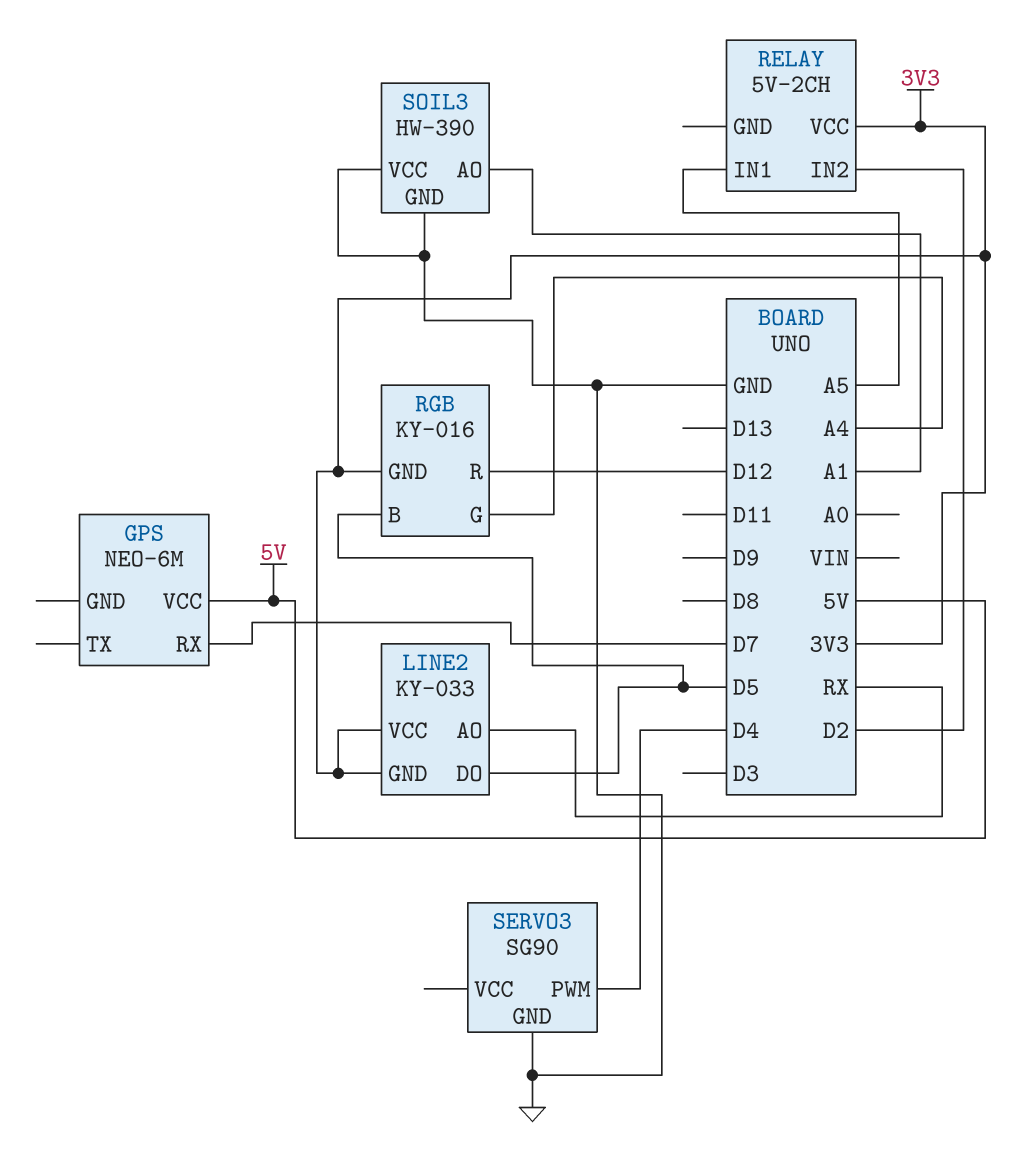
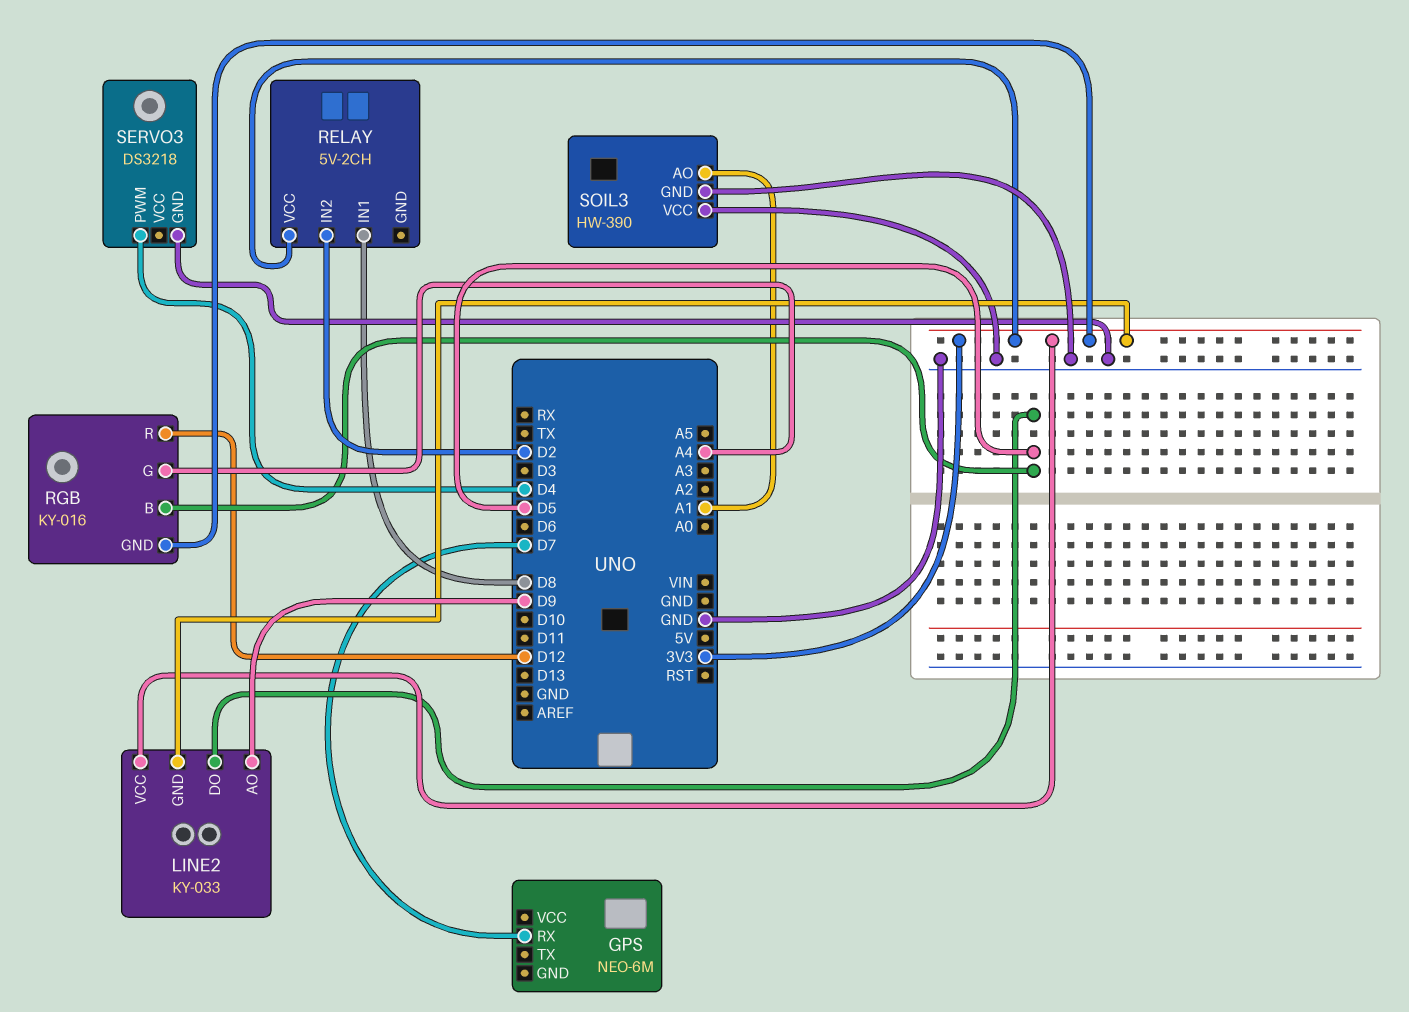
GPS pin VCC: 5V -> none
LINE2 pin AO: RX -> D9
RELAY pin IN1: A5 -> D8
SERVO3: SG90 -> DS3218

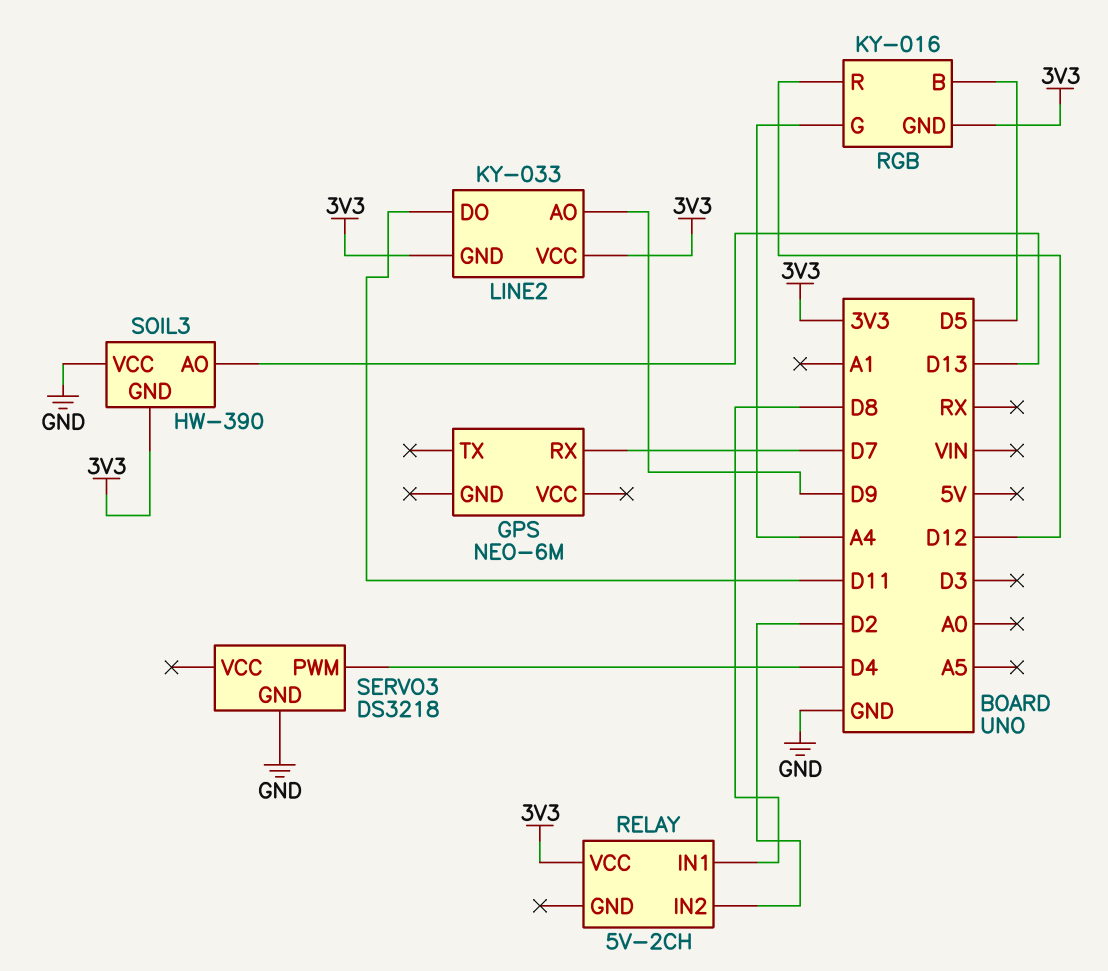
LINE2 pin DO: D5 -> D11
SOIL3 pin AO: A1 -> D13
SOIL3 pin GND: GND -> 3V3

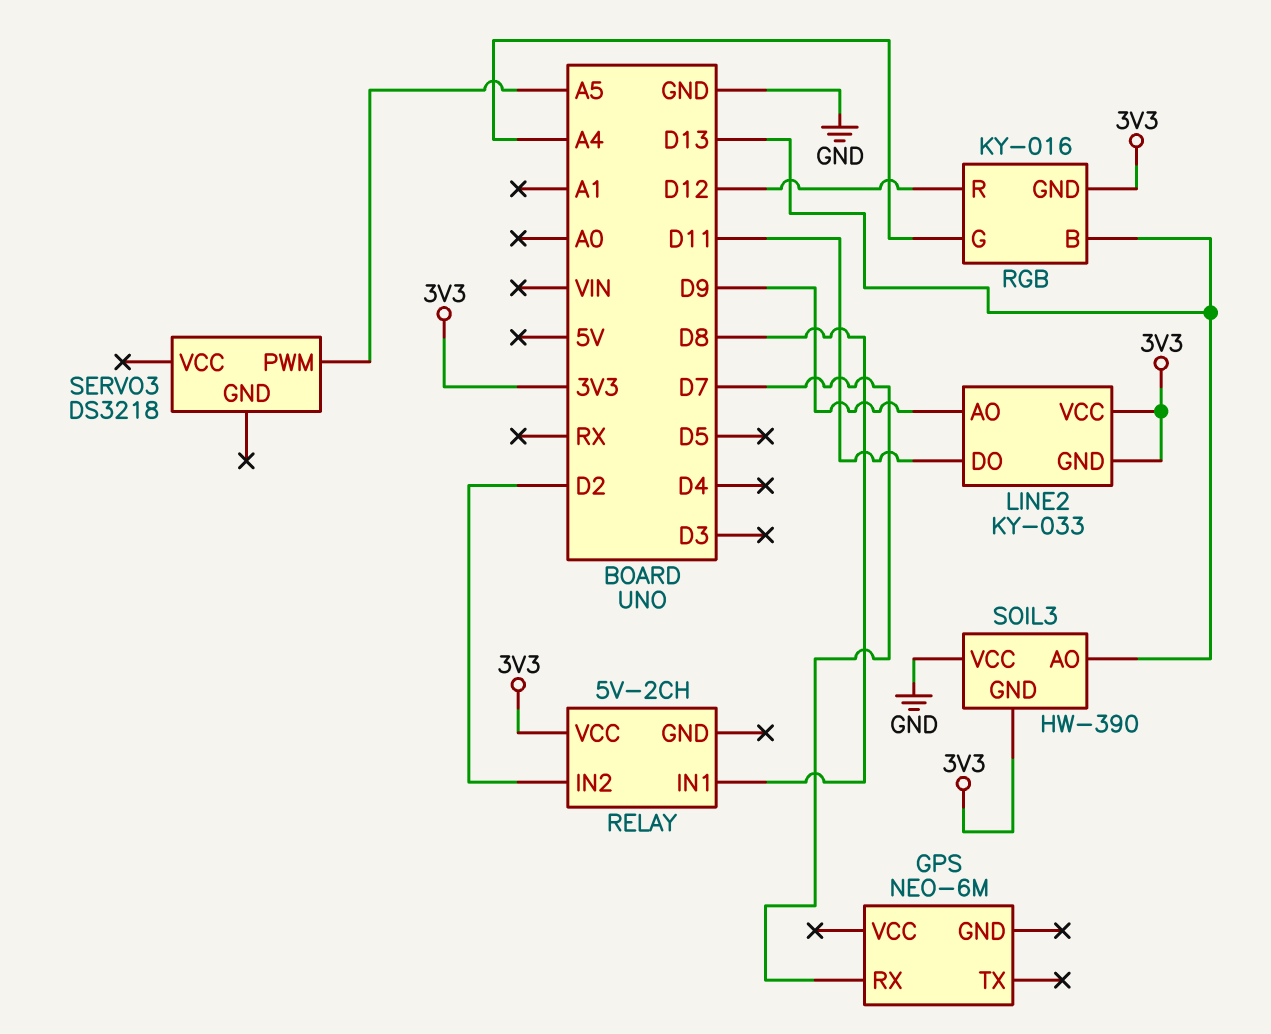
RGB pin B: D5 -> D13
SERVO3 pin GND: GND -> none
SERVO3 pin PWM: D4 -> A5

